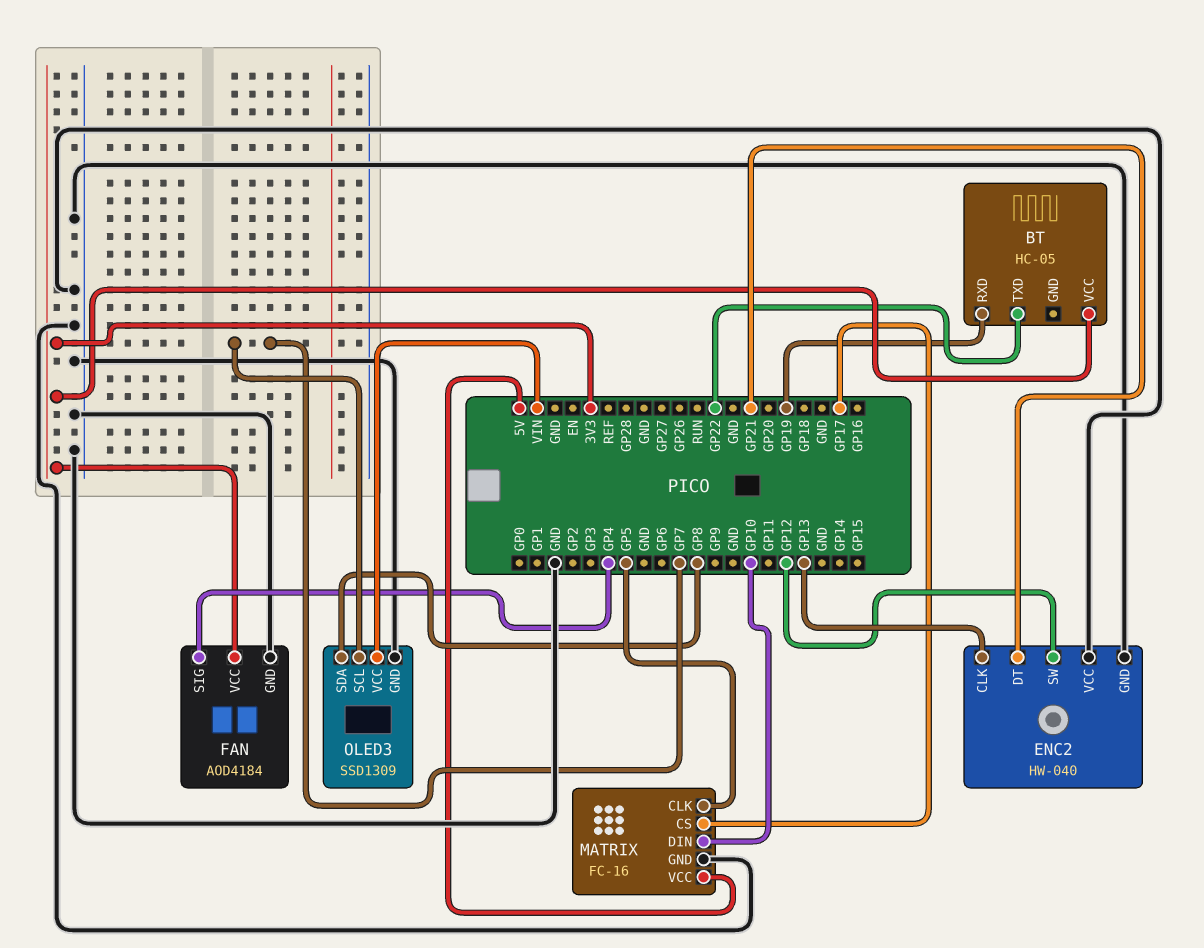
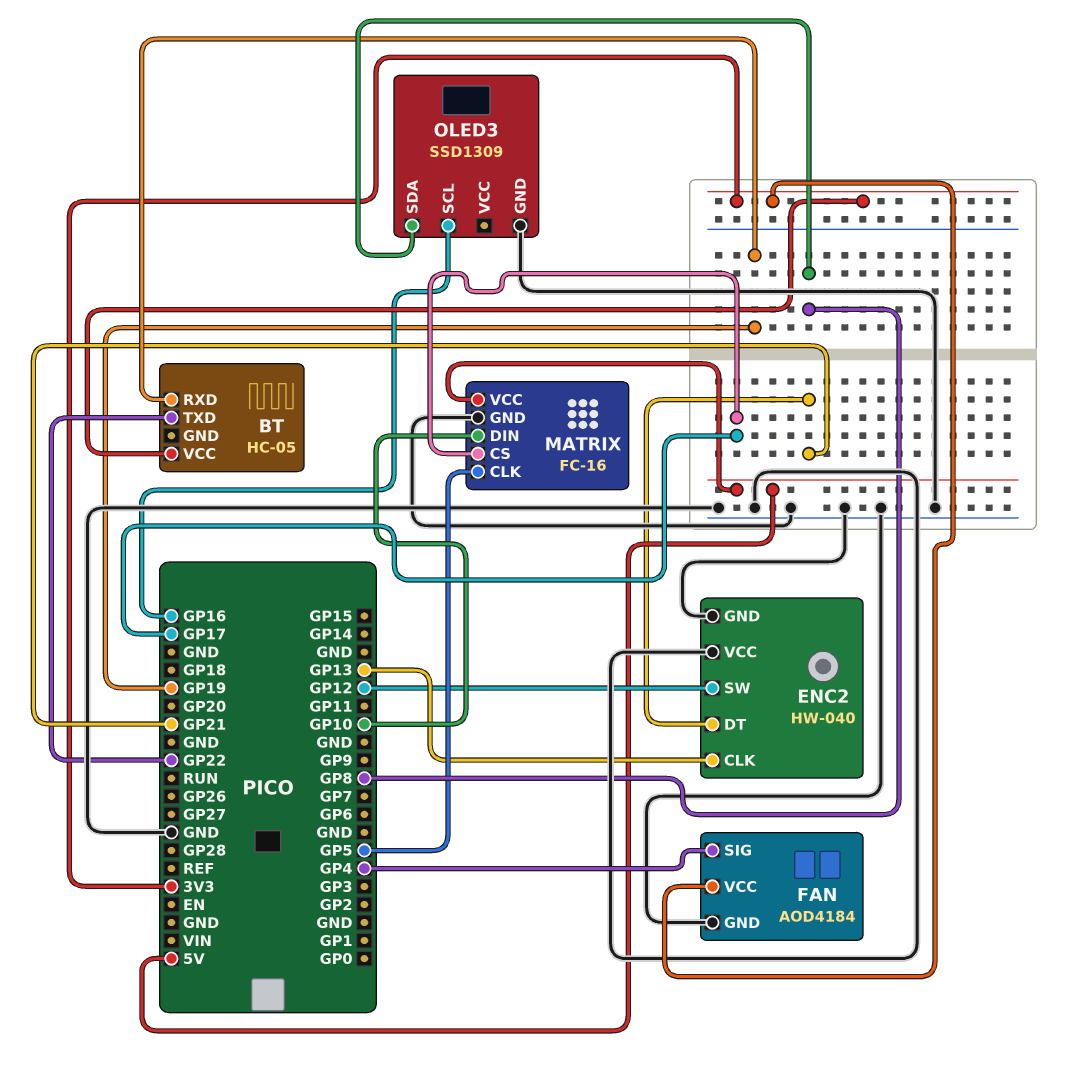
OLED3 pin SCL: GP7 -> GP16
OLED3 pin VCC: VIN -> none

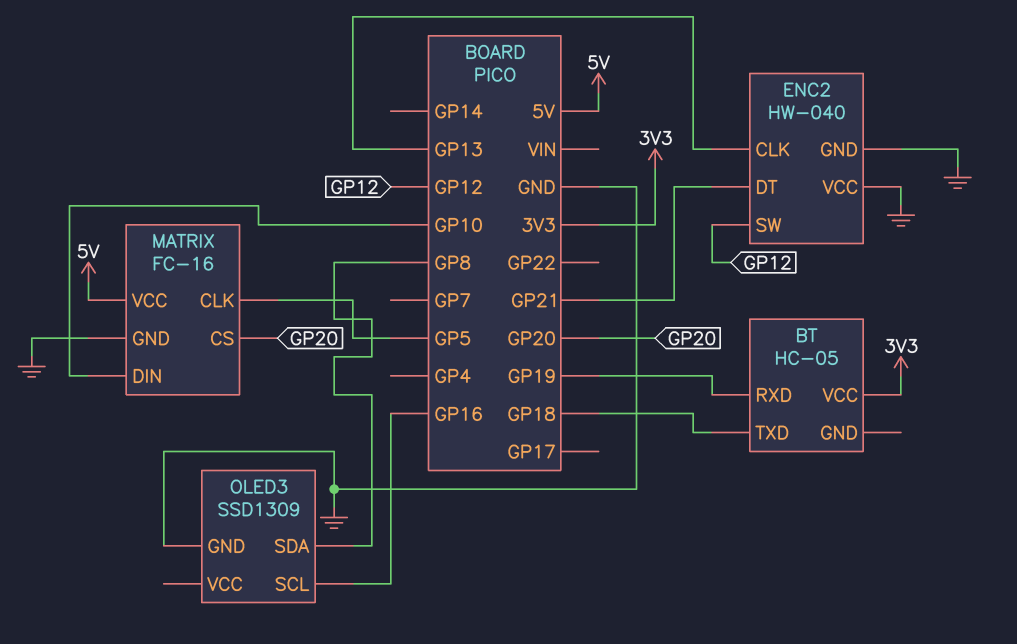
BT pin TXD: GP22 -> GP18
FAN: AOD4184 -> none
FAN pin GND: GND -> none
FAN pin SIG: GP4 -> none
FAN pin VCC: 3V3 -> none
MATRIX pin CS: GP17 -> GP20

